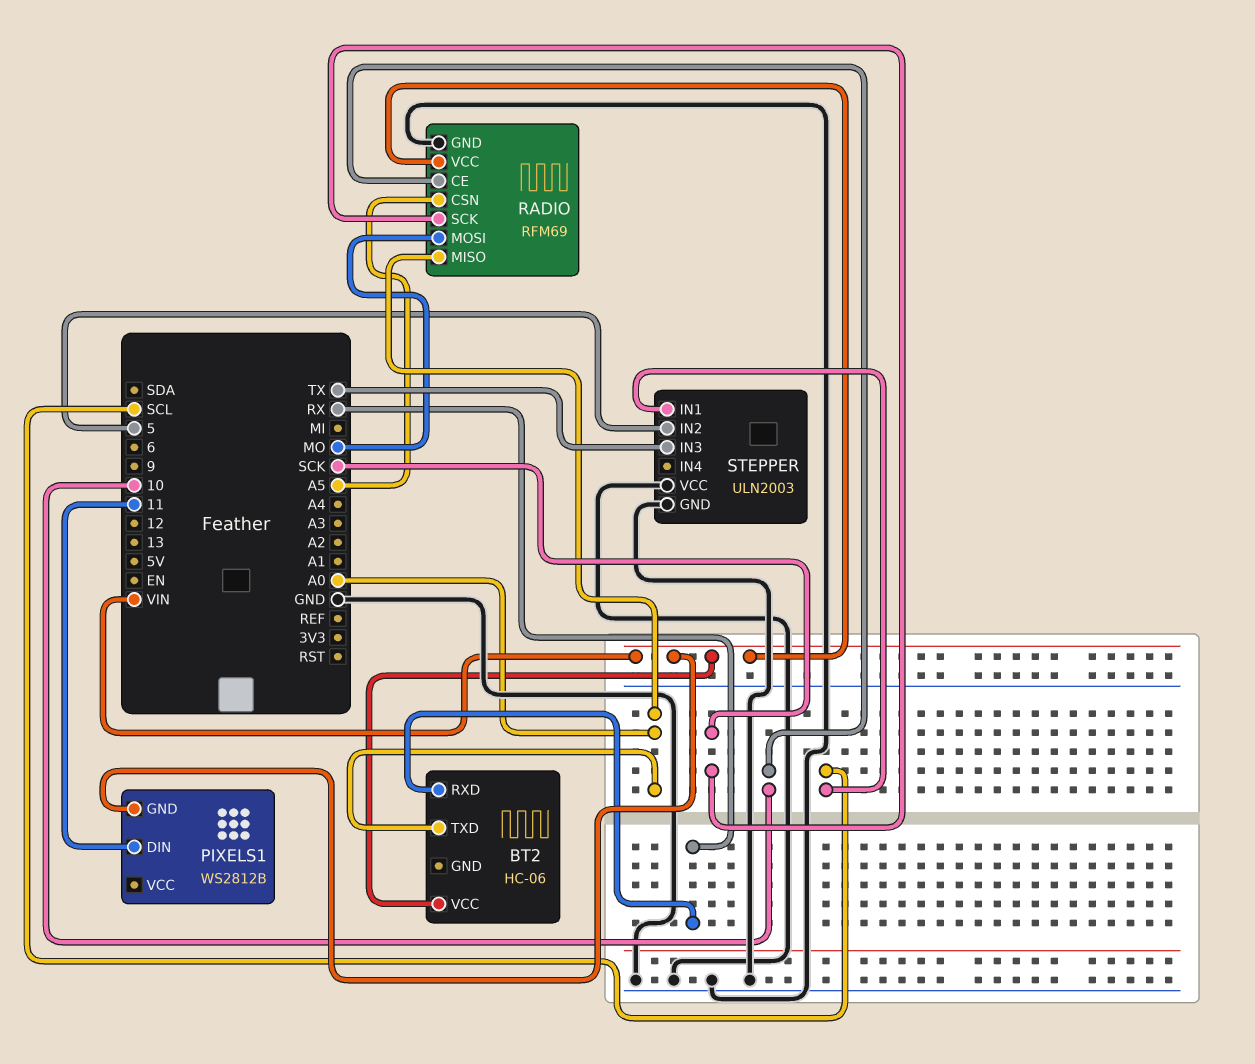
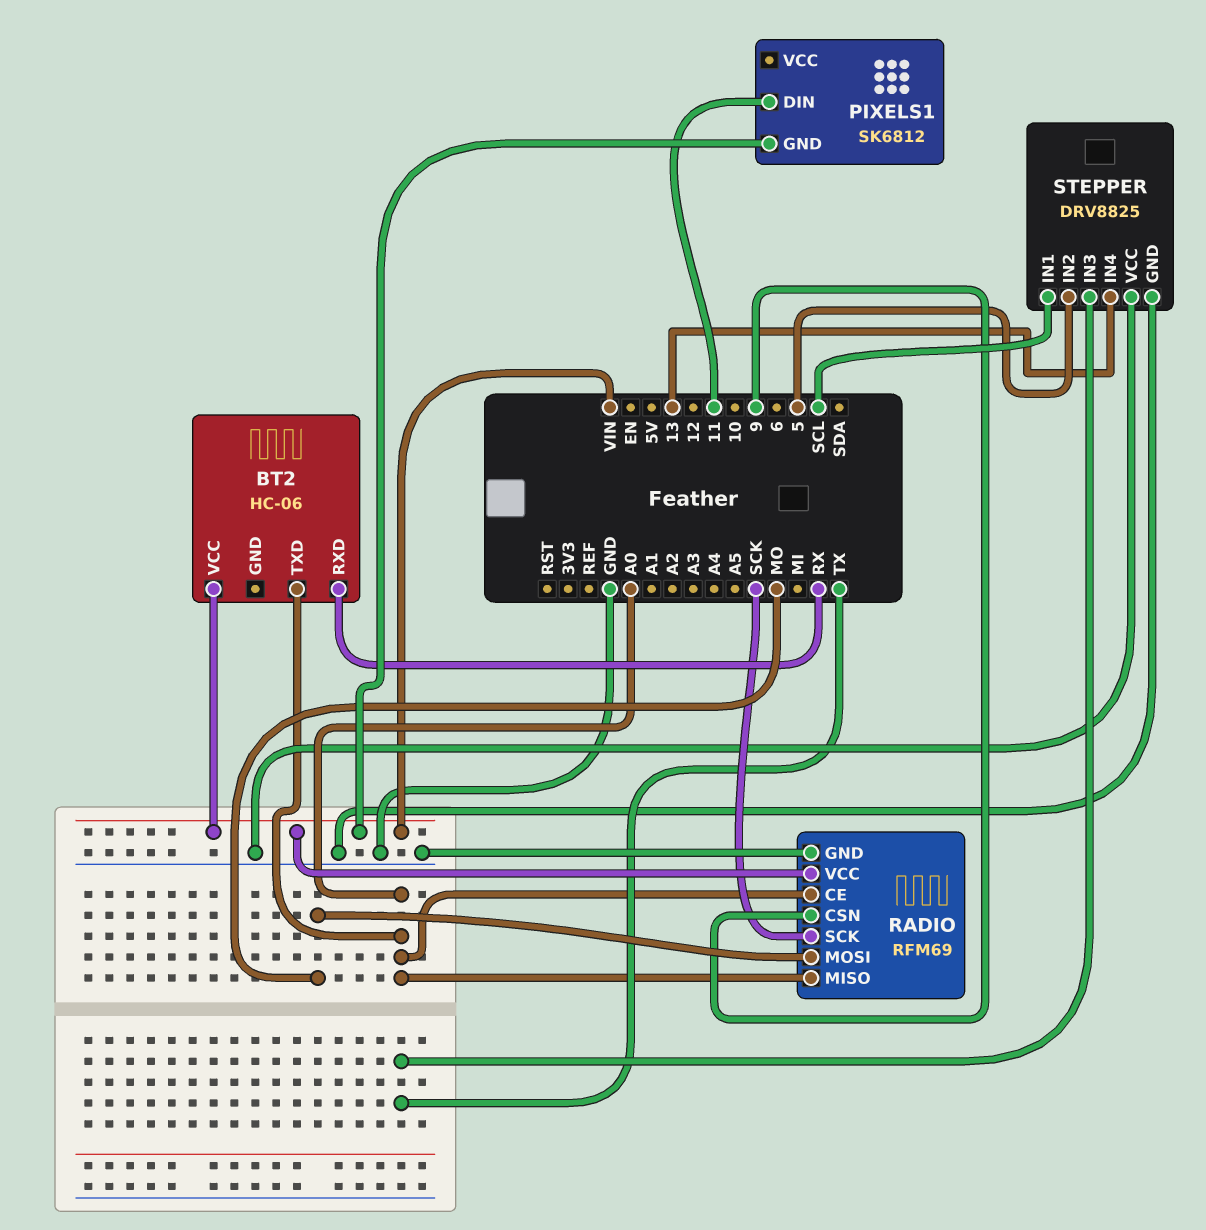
PIXELS1: WS2812B -> SK6812
RADIO pin CE: 10 -> A0
RADIO pin CSN: A5 -> 9
STEPPER: ULN2003 -> DRV8825
STEPPER pin IN4: none -> 13

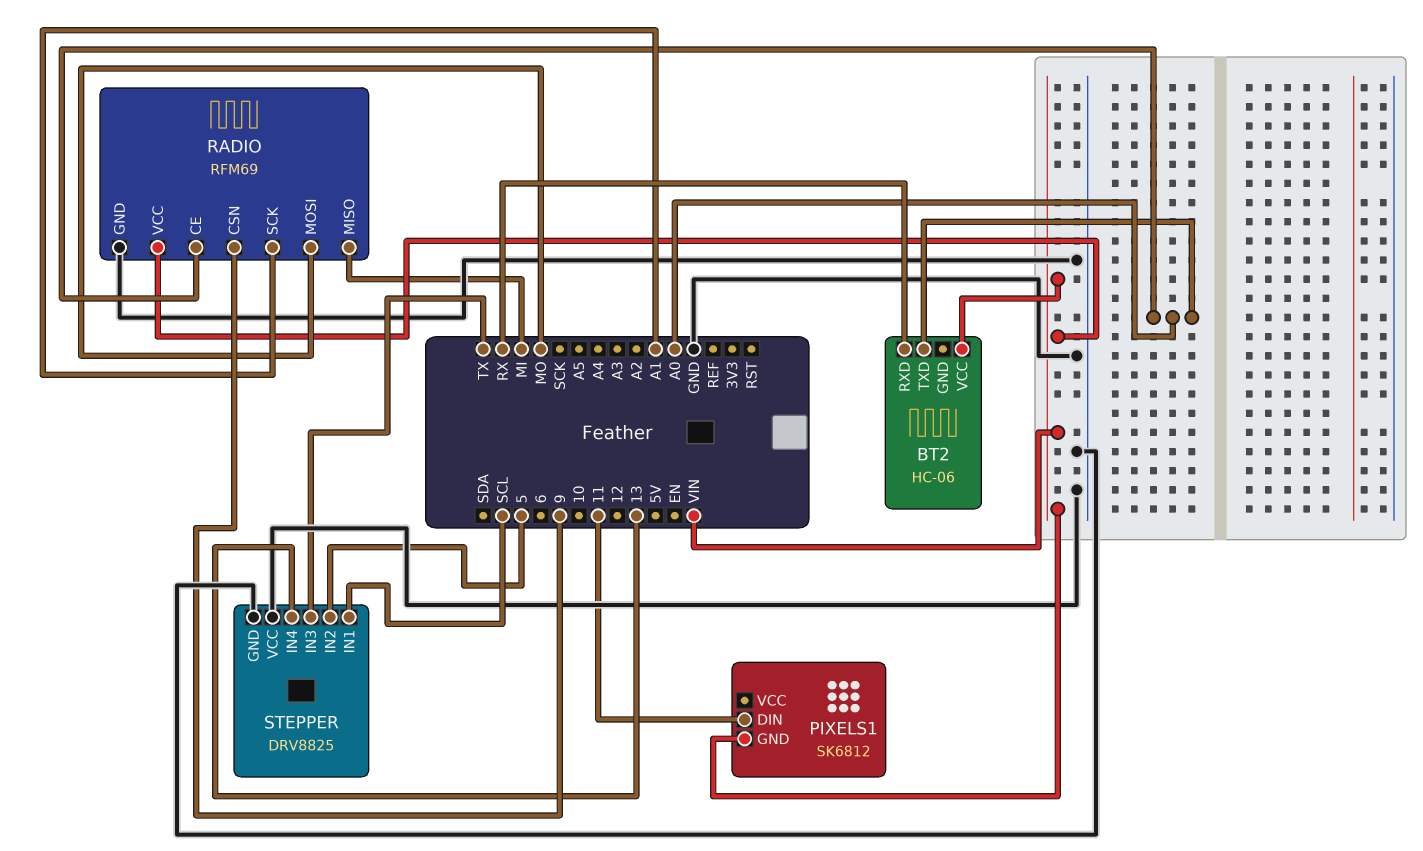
RADIO pin MISO: A0 -> MI
RADIO pin SCK: SCK -> A1

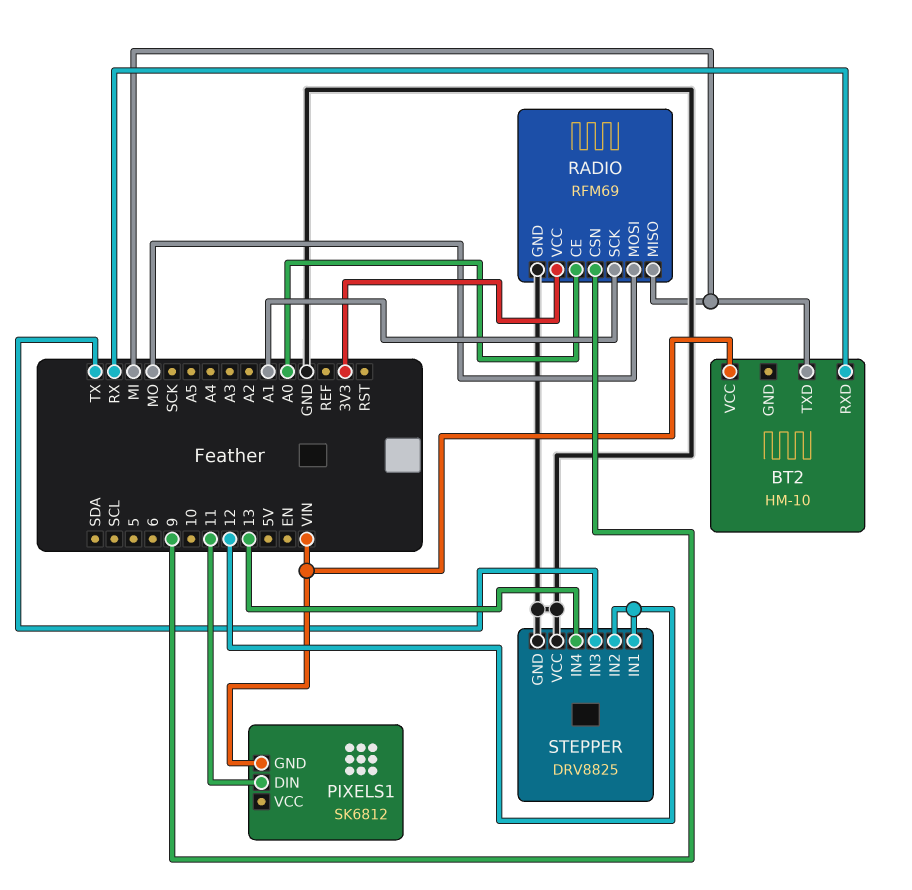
BT2: HC-06 -> HM-10
BT2 pin TXD: A0 -> MI
RADIO pin VCC: VIN -> 3V3
STEPPER pin IN1: SCL -> 12
STEPPER pin IN2: 5 -> 12

